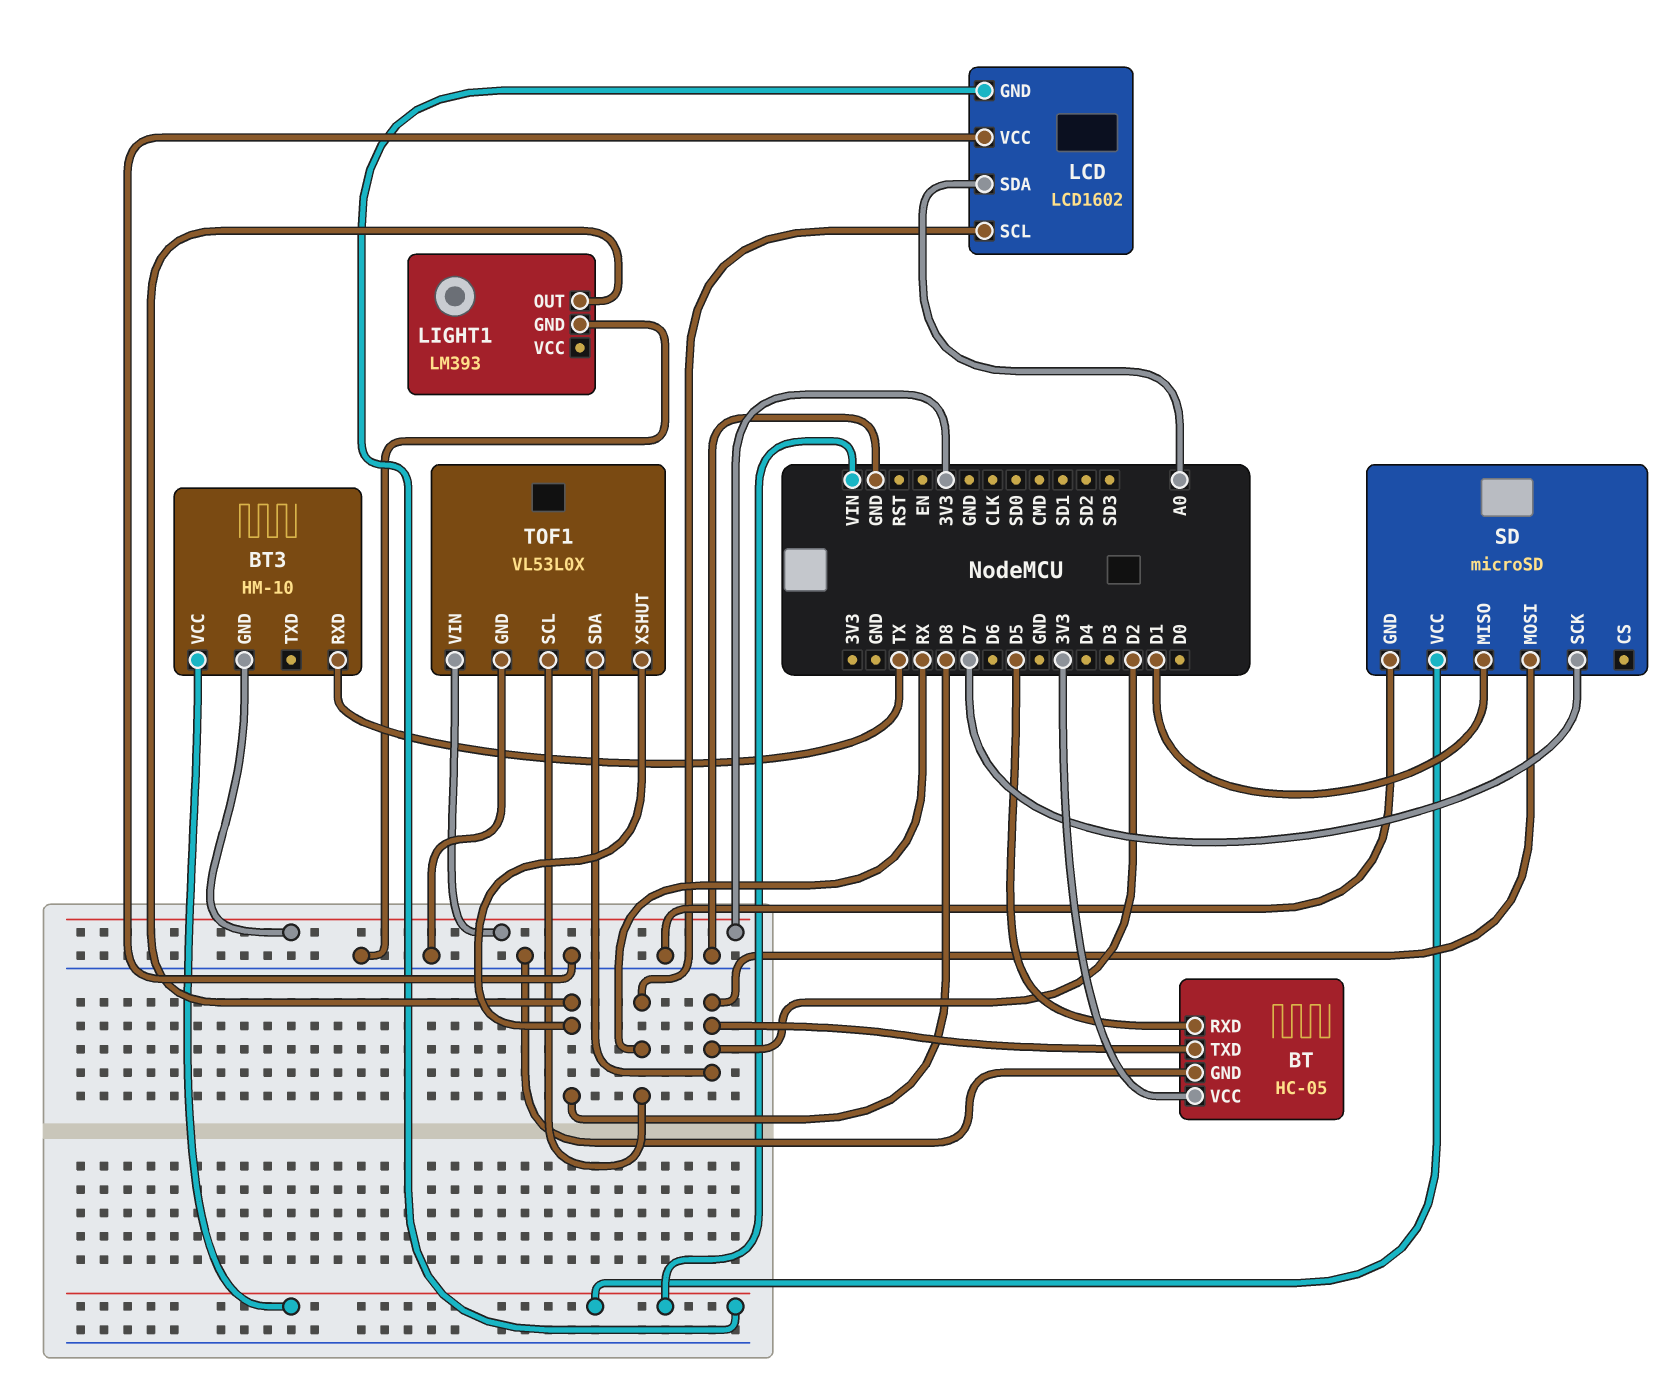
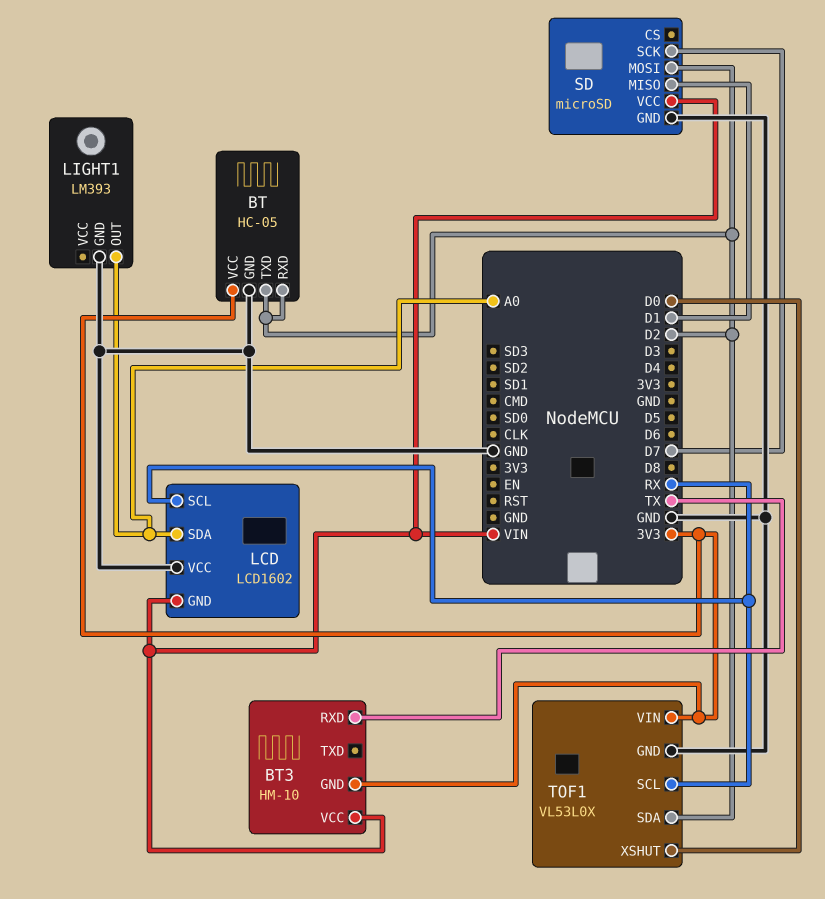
BT pin RXD: D5 -> D2
LIGHT1 pin OUT: D8 -> A0
TOF1 pin XSHUT: D8 -> D0

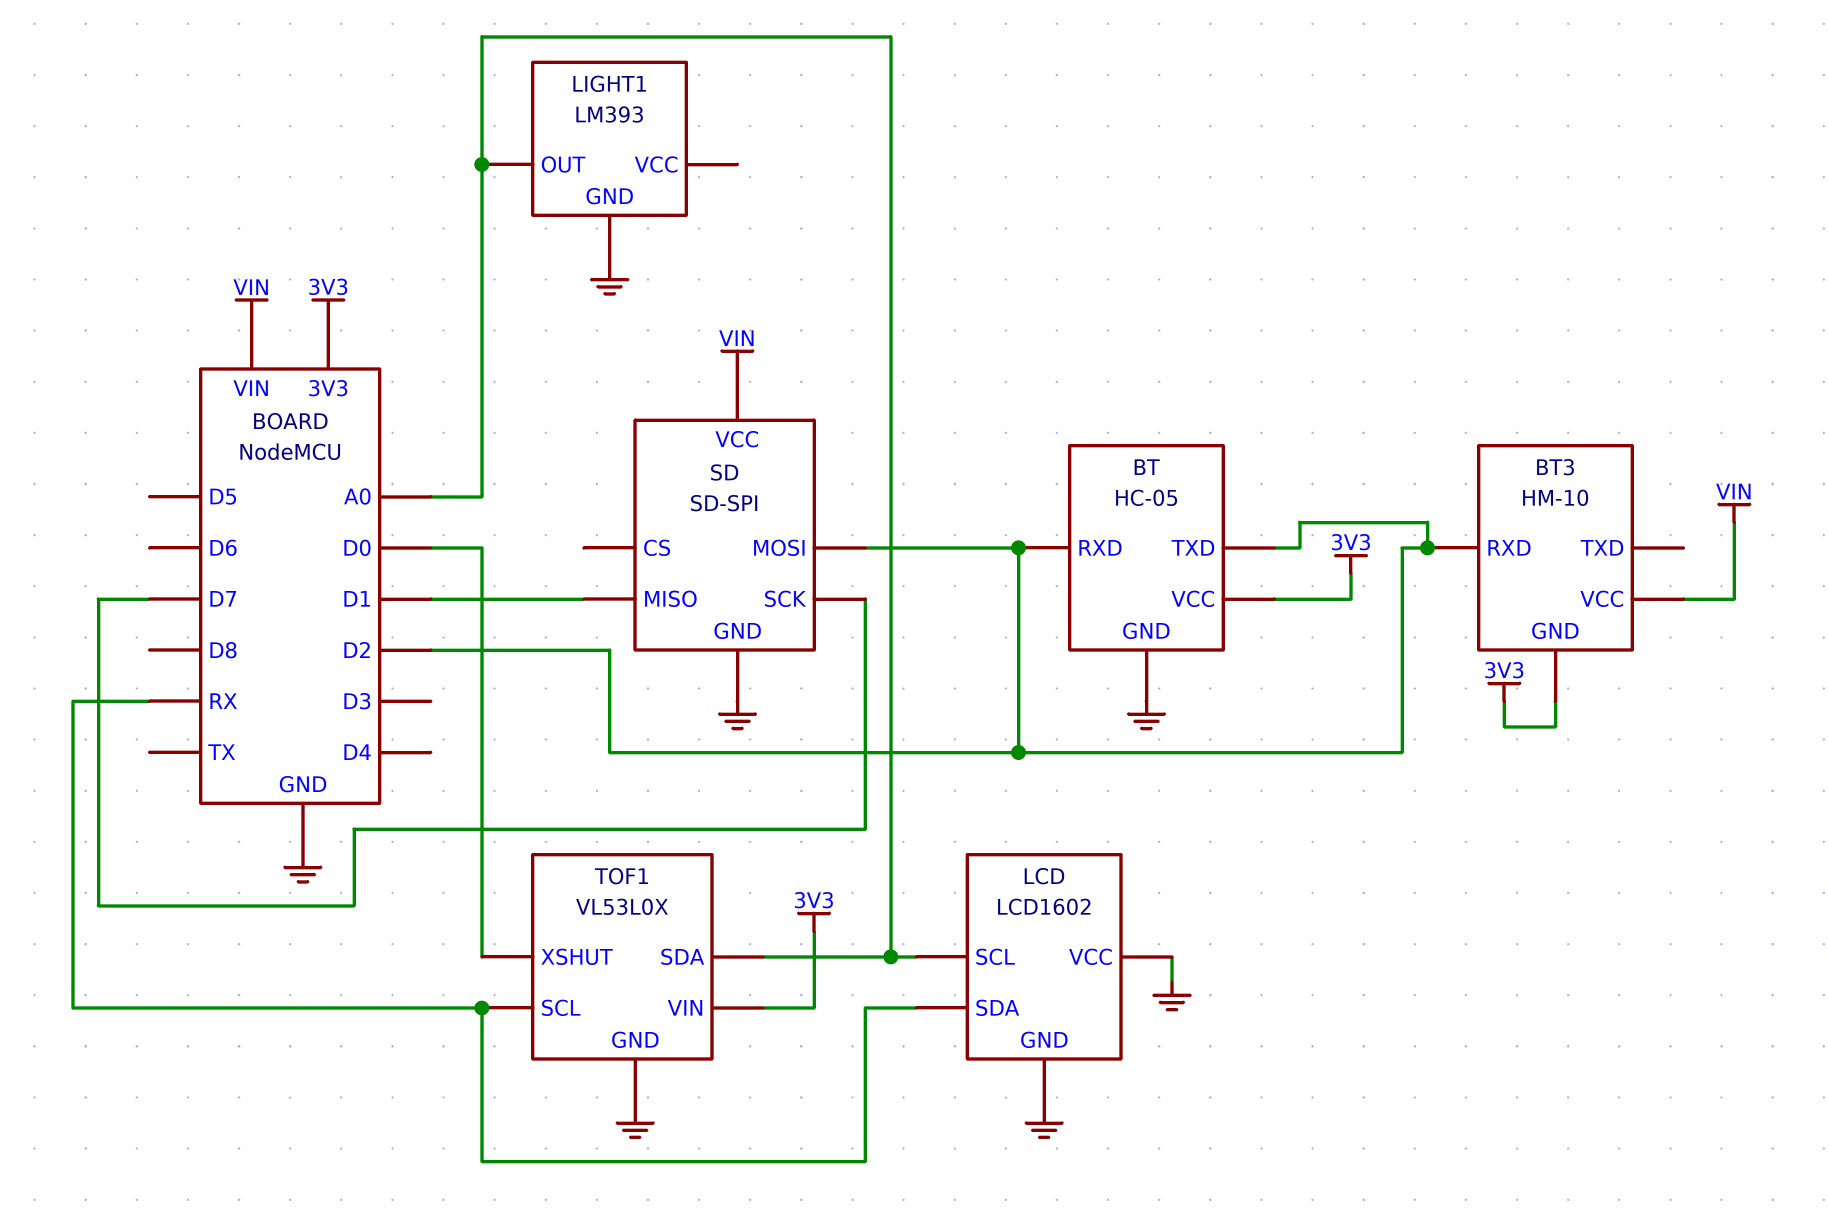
BT3 pin RXD: TX -> D2
LCD pin GND: VIN -> GND
LCD pin SCL: RX -> A0
LCD pin SDA: A0 -> RX
SD: microSD -> SD-SPI
TOF1 pin SDA: D2 -> A0

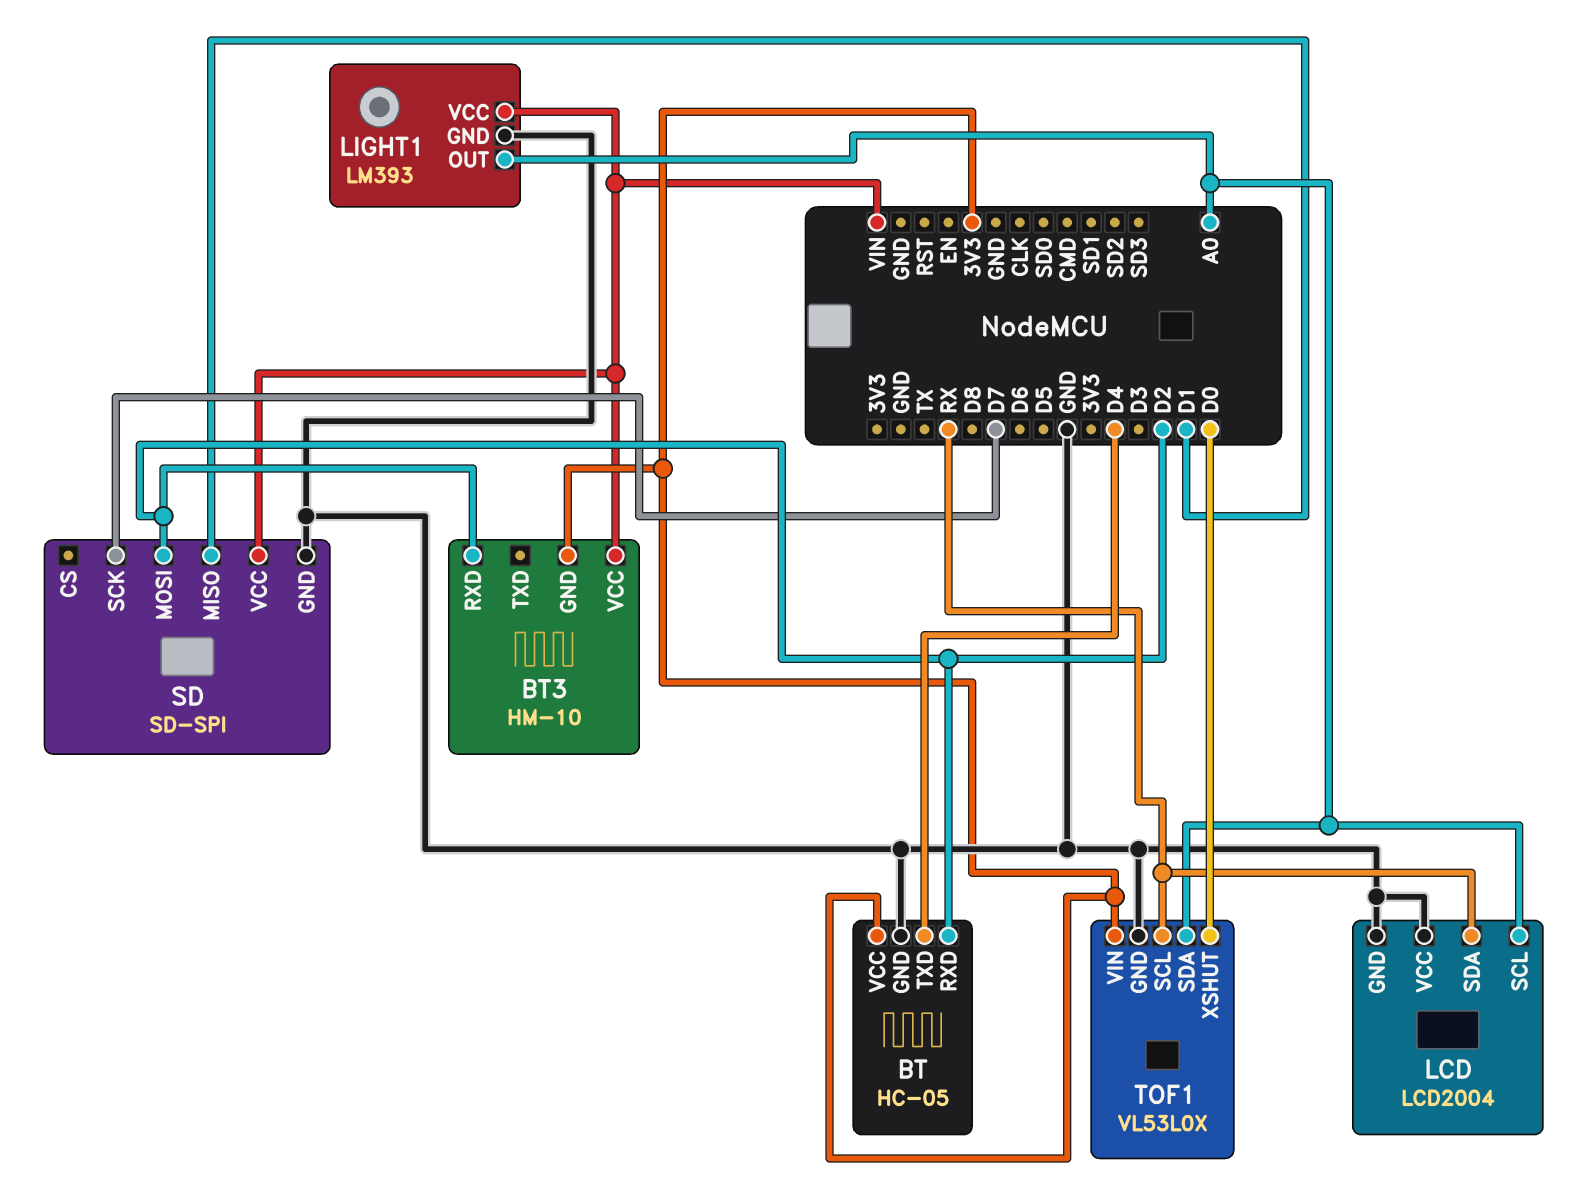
BT pin TXD: D2 -> D4
LCD: LCD1602 -> LCD2004
LIGHT1 pin VCC: none -> VIN

